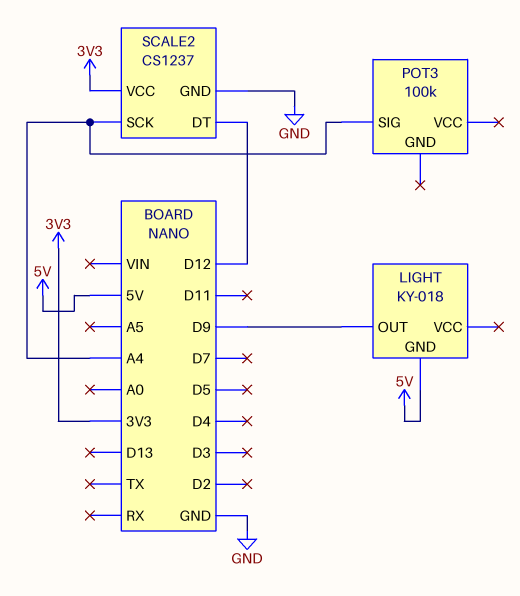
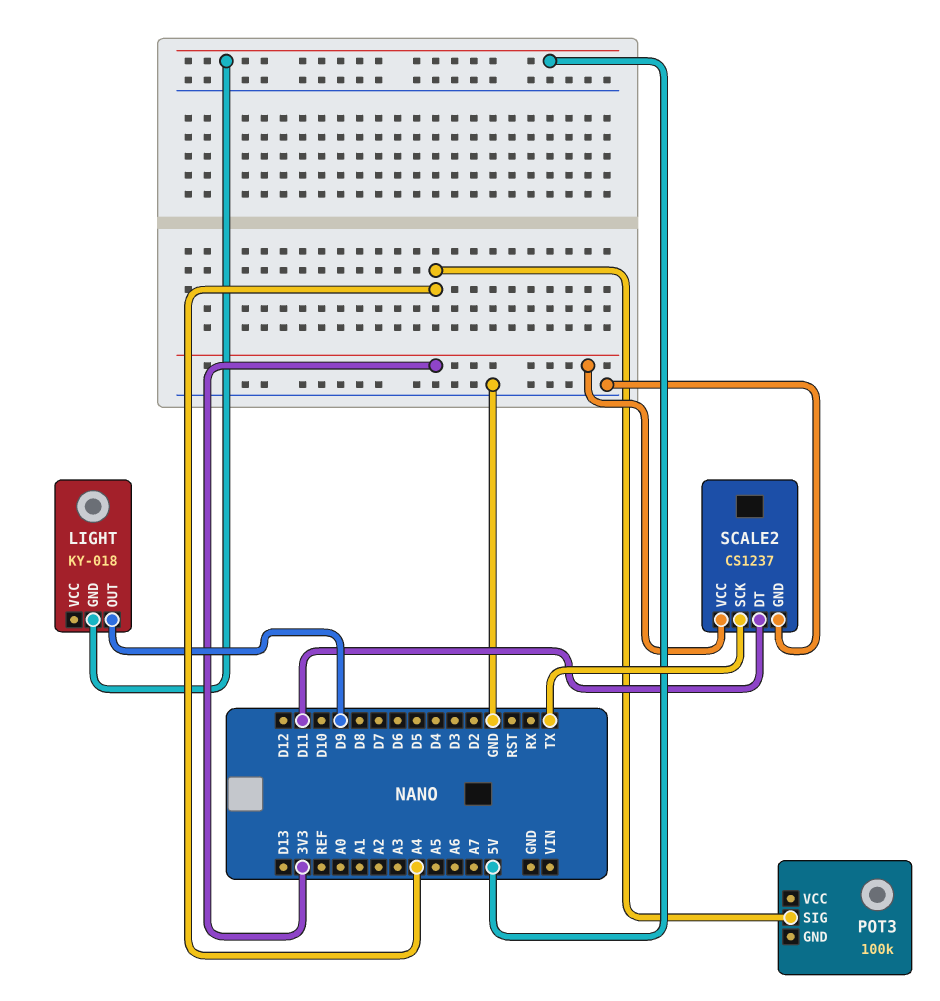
SCALE2 pin DT: D12 -> D11
SCALE2 pin SCK: A4 -> TX

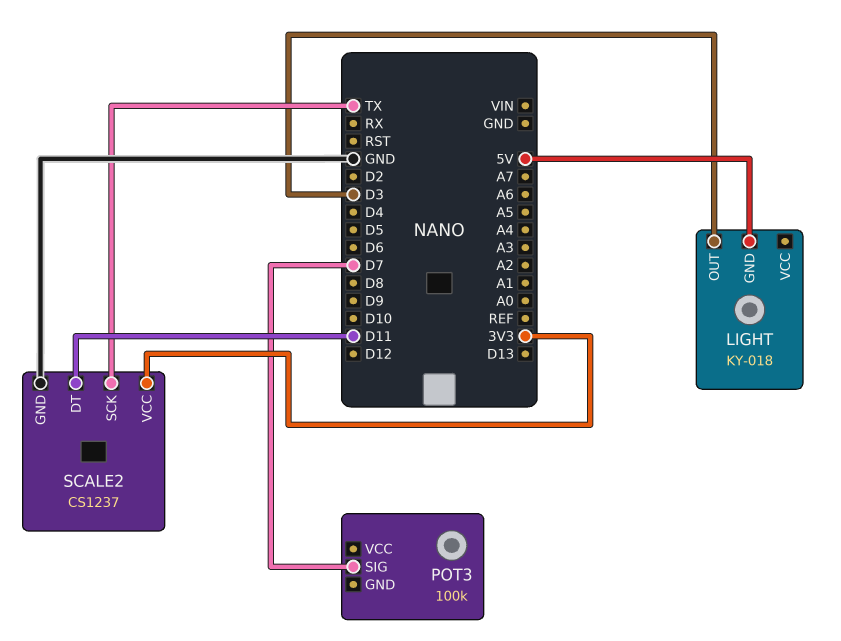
LIGHT pin OUT: D9 -> D3
POT3 pin SIG: A4 -> D7

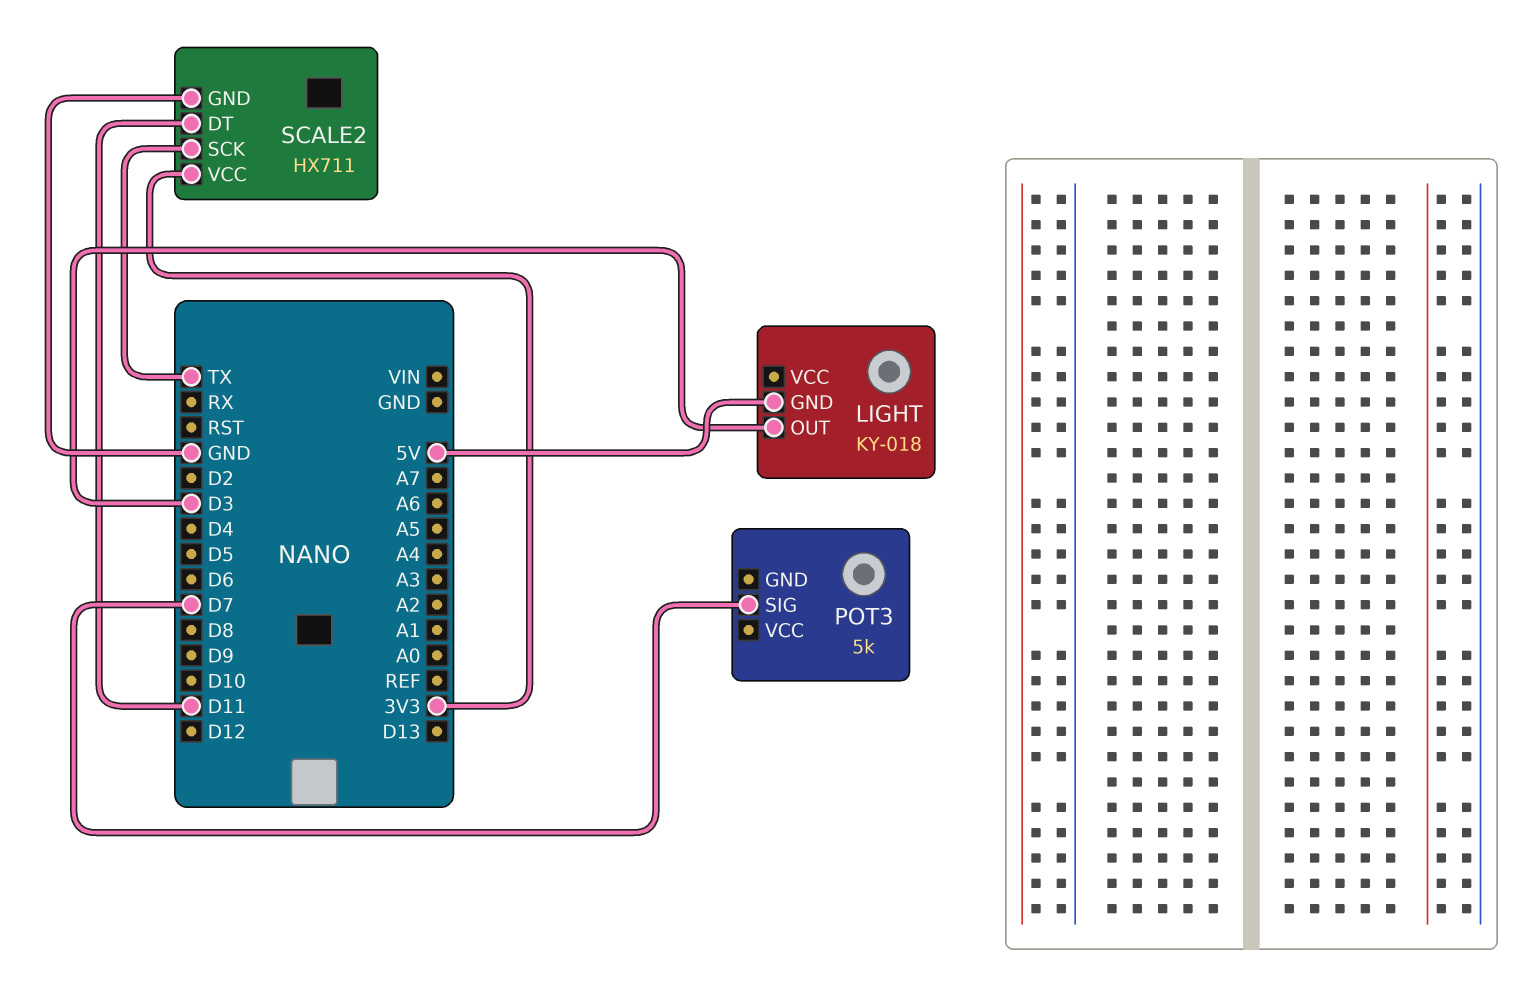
POT3: 100k -> 5k
SCALE2: CS1237 -> HX711

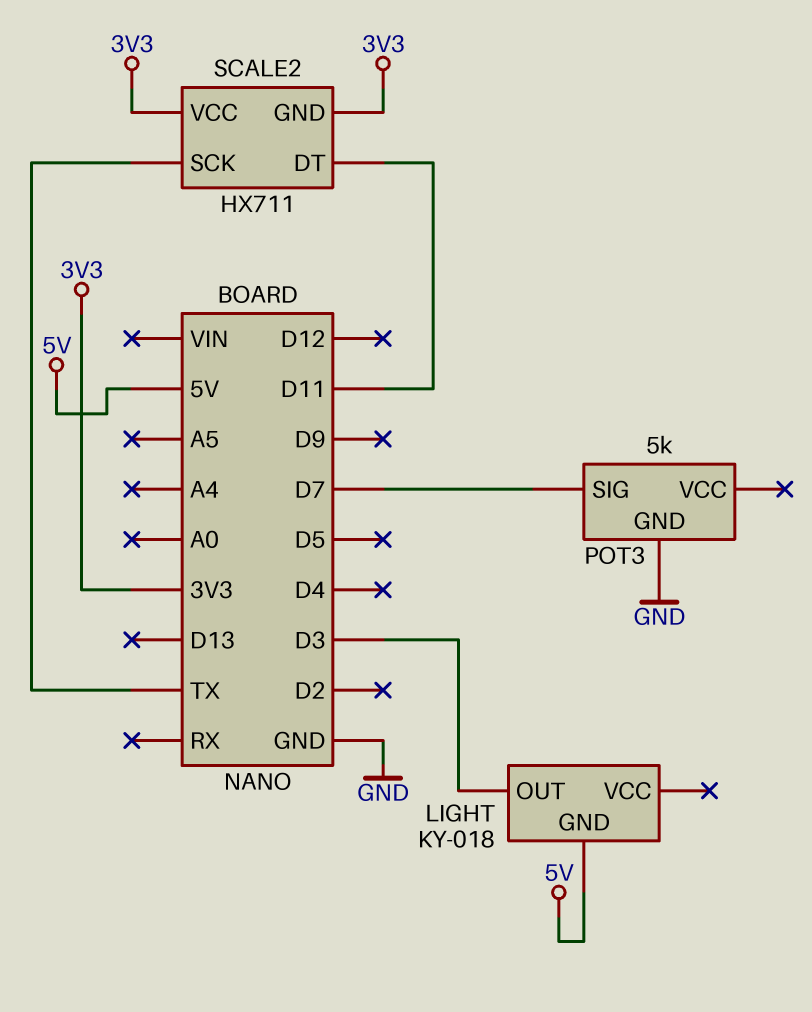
POT3 pin GND: none -> GND
SCALE2 pin GND: GND -> 3V3

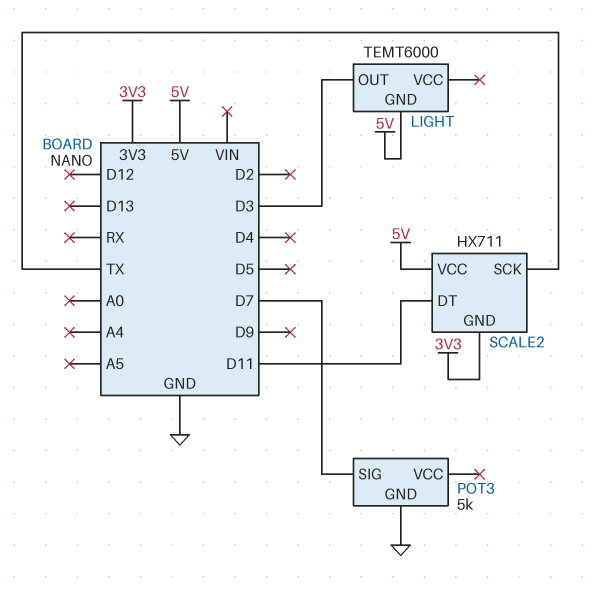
LIGHT: KY-018 -> TEMT6000
SCALE2 pin VCC: 3V3 -> 5V

